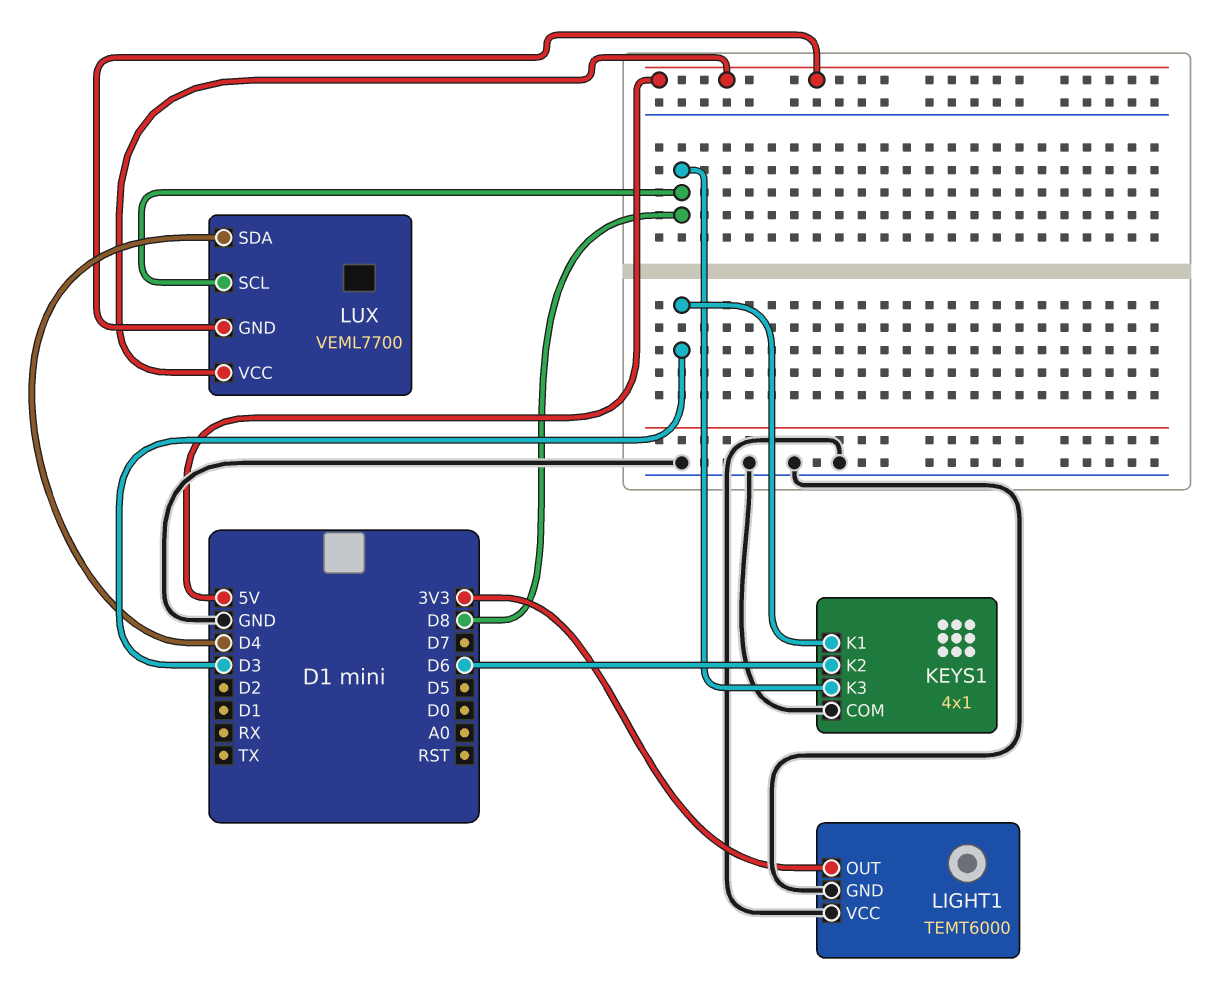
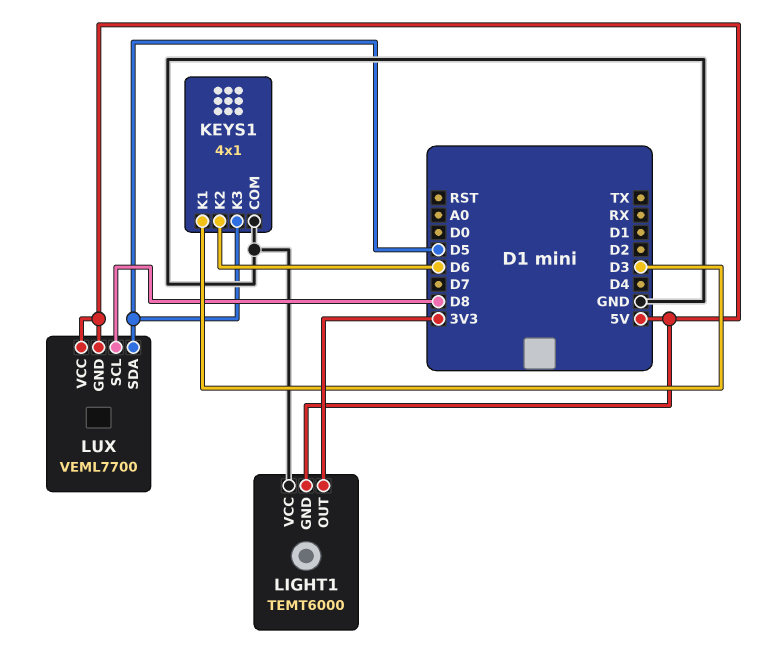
KEYS1 pin K3: D8 -> D5
LIGHT1 pin GND: GND -> 5V
LUX pin SDA: D4 -> D5

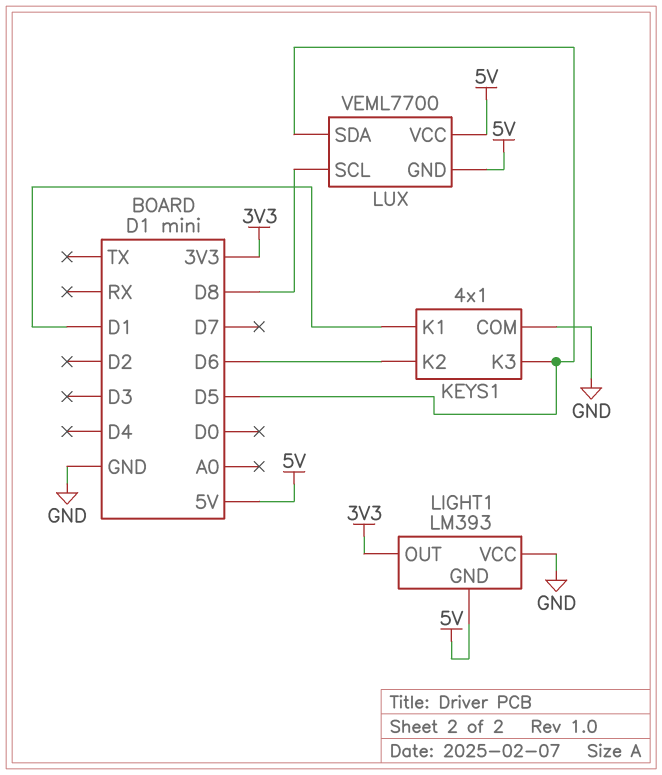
KEYS1 pin K1: D3 -> D1
LIGHT1: TEMT6000 -> LM393

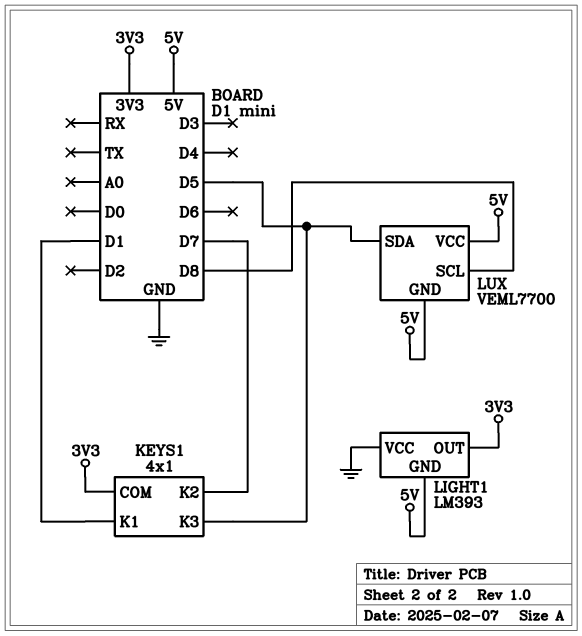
KEYS1 pin COM: GND -> 3V3
KEYS1 pin K2: D6 -> D7

